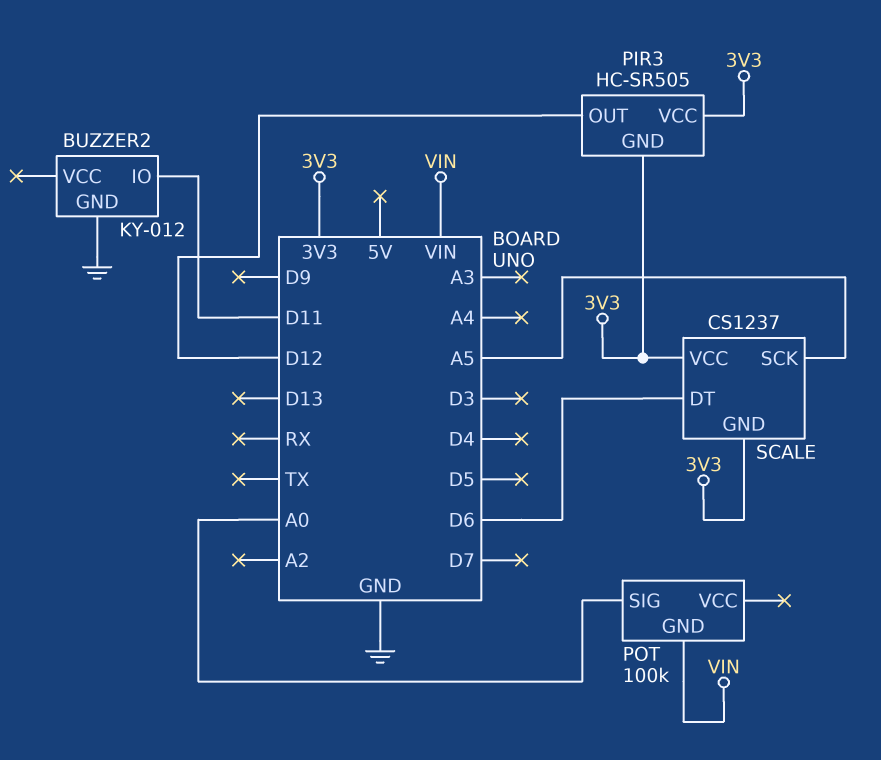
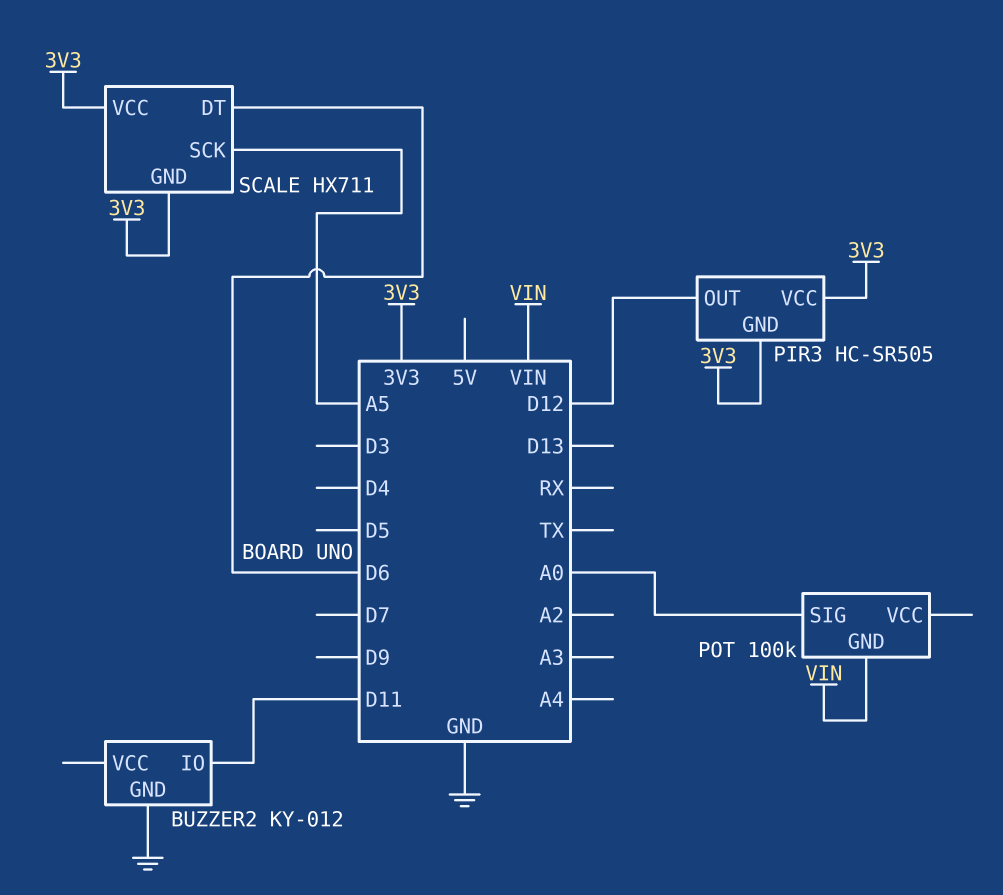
SCALE: CS1237 -> HX711

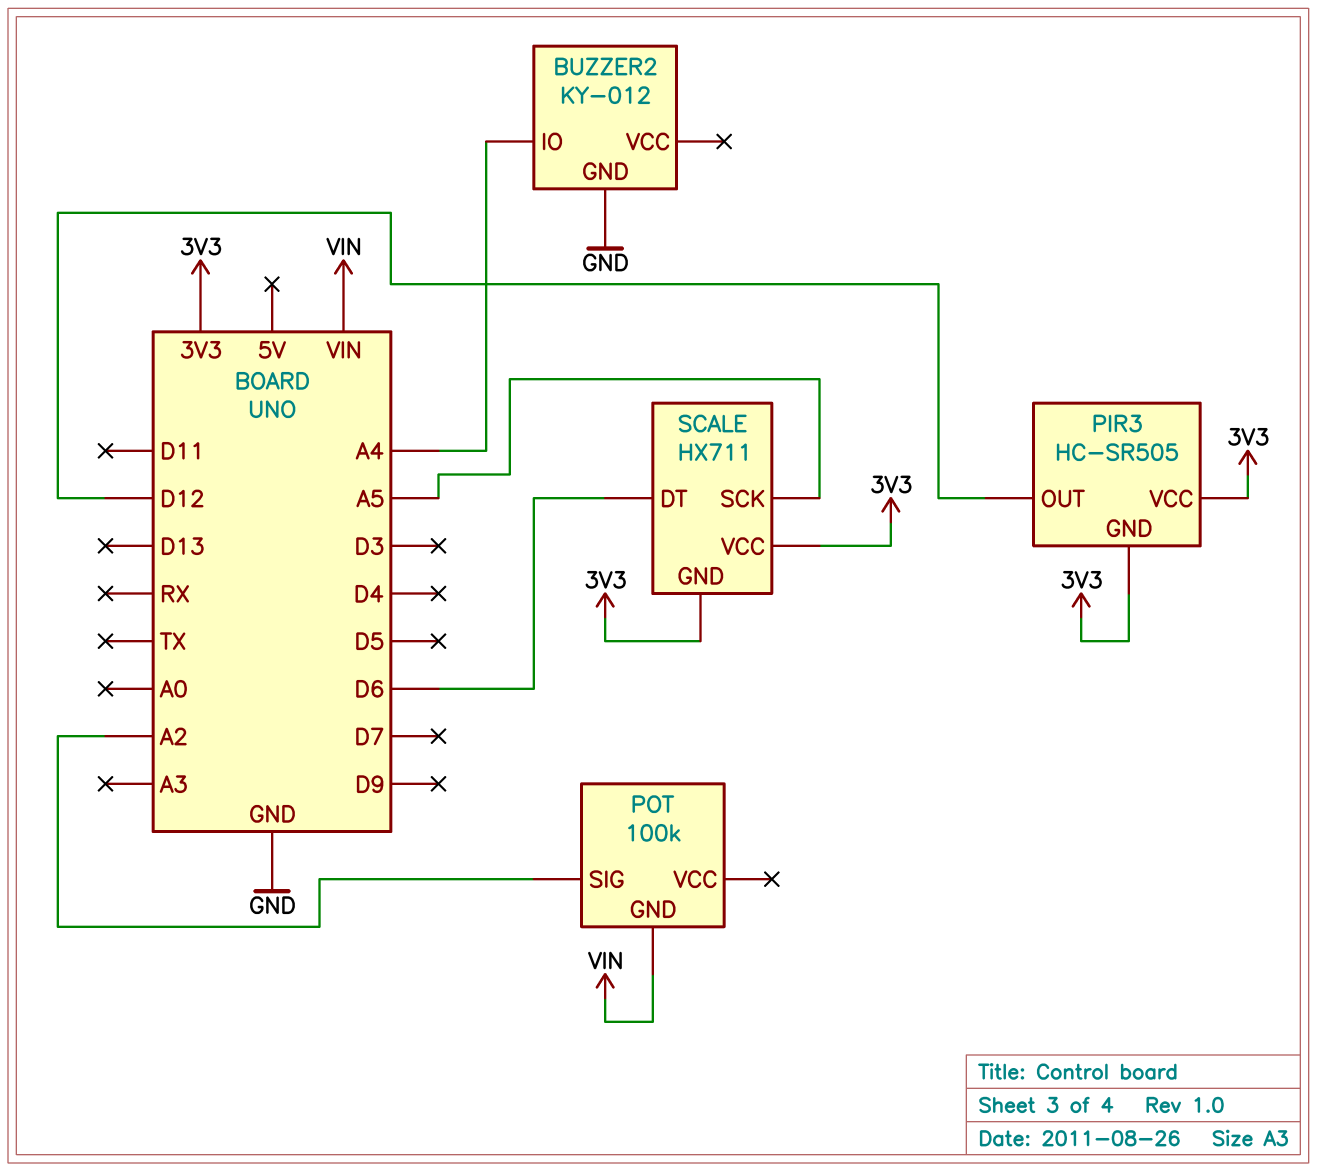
BUZZER2 pin IO: D11 -> A4
POT pin SIG: A0 -> A2

